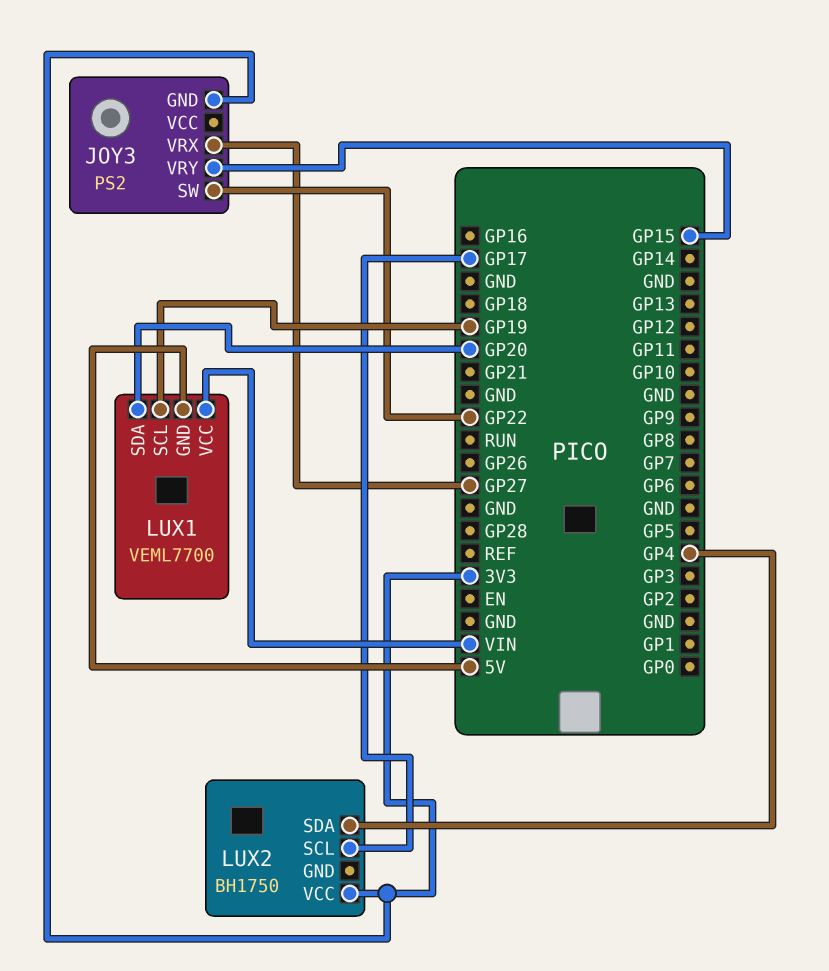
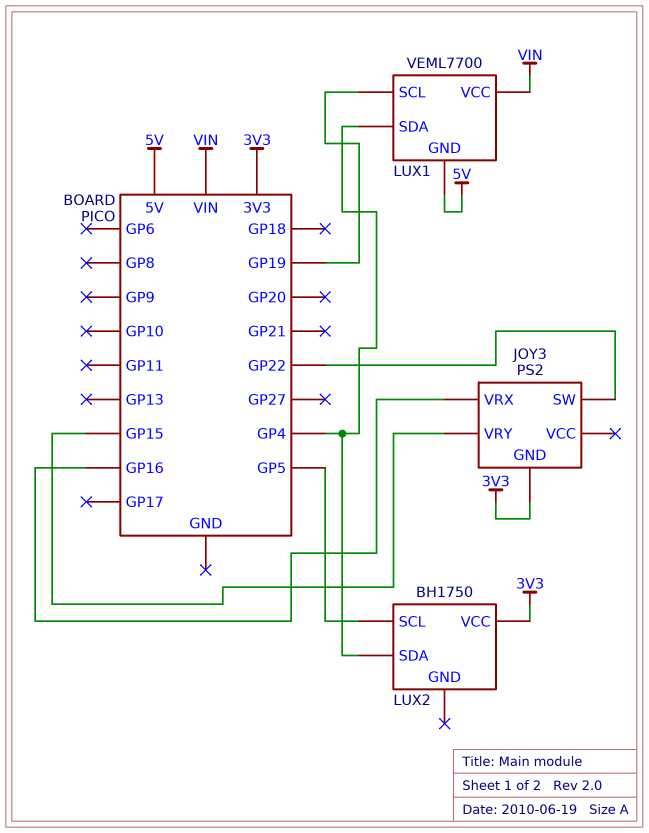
JOY3 pin VRX: GP27 -> GP16
LUX1 pin SDA: GP20 -> GP4
LUX2 pin SCL: GP17 -> GP5

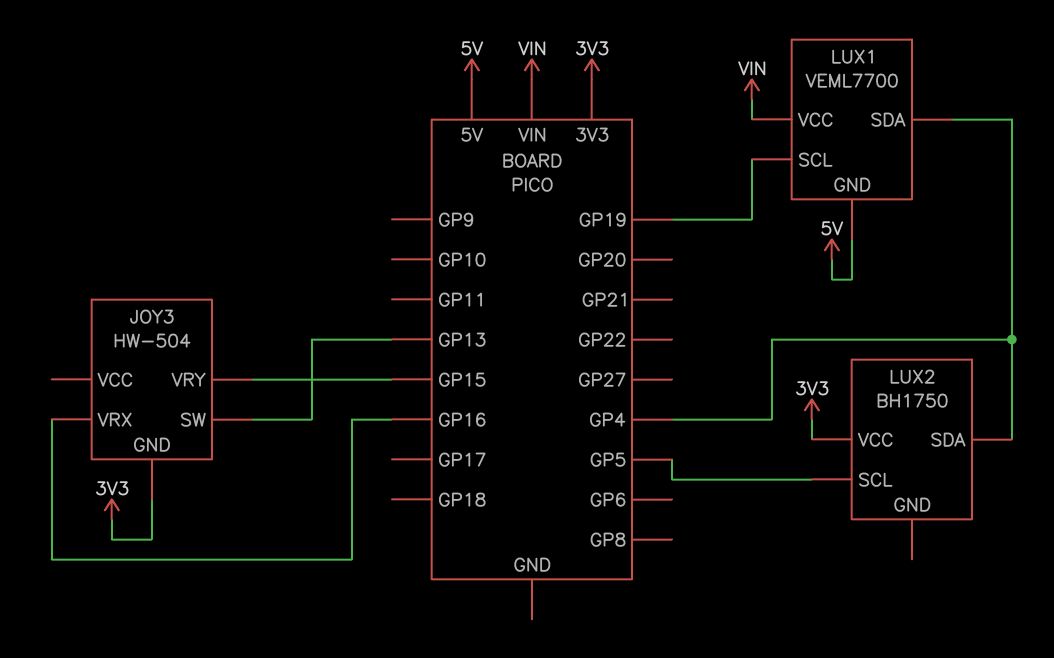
JOY3: PS2 -> HW-504
JOY3 pin SW: GP22 -> GP13

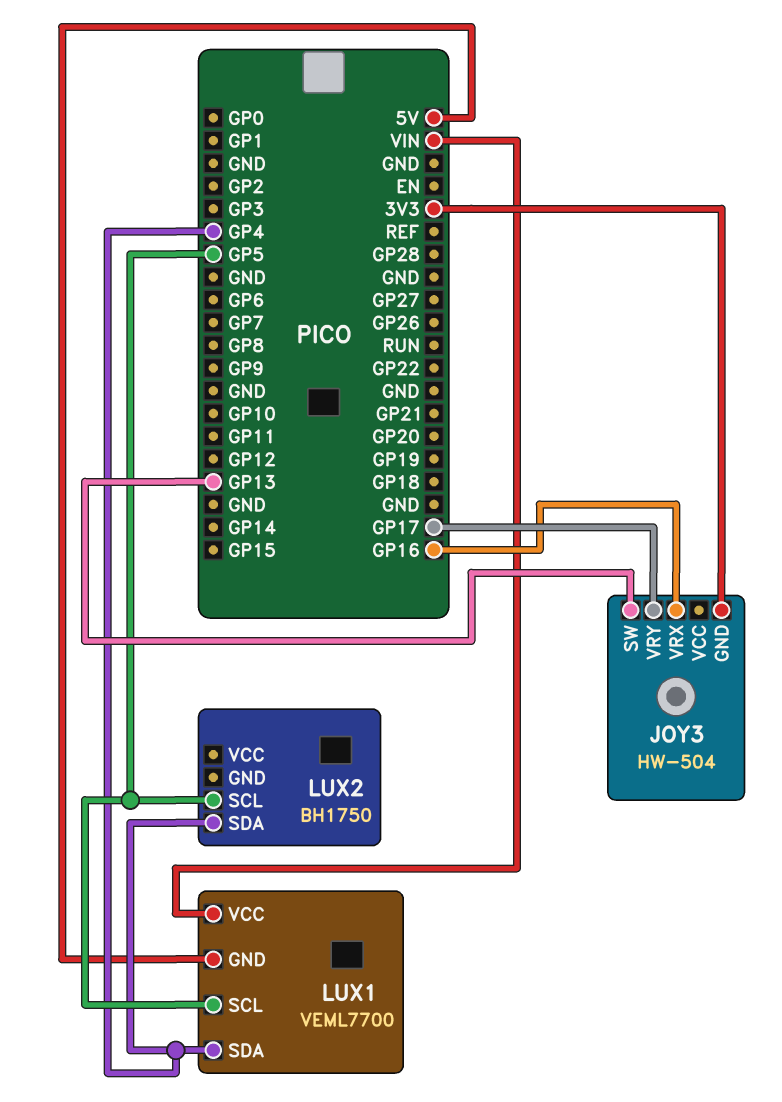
JOY3 pin VRY: GP15 -> GP17
LUX1 pin SCL: GP19 -> GP5
LUX2 pin VCC: 3V3 -> none

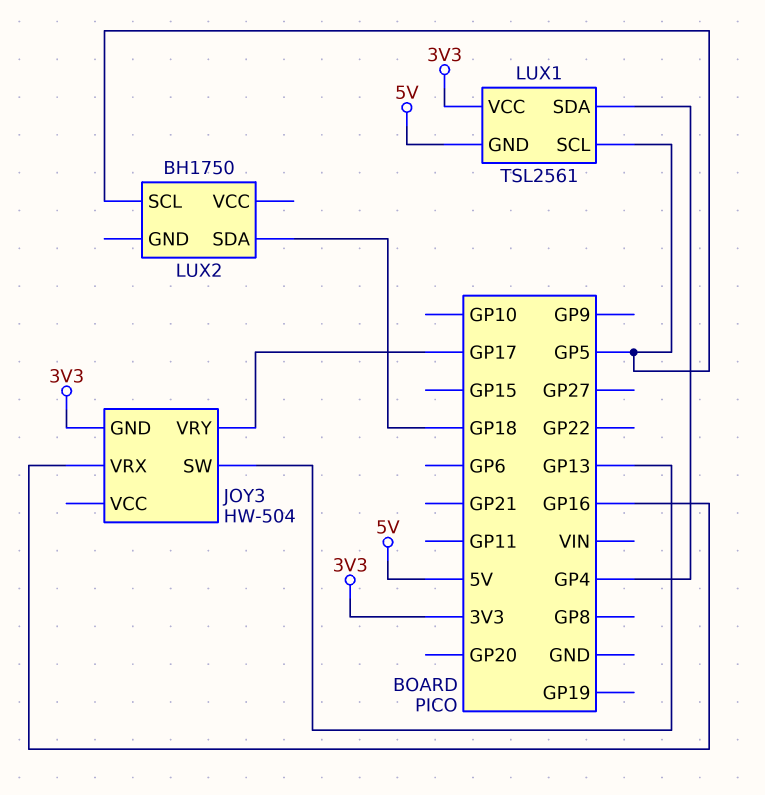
LUX1: VEML7700 -> TSL2561
LUX1 pin VCC: VIN -> 3V3
LUX2 pin SDA: GP4 -> GP18

